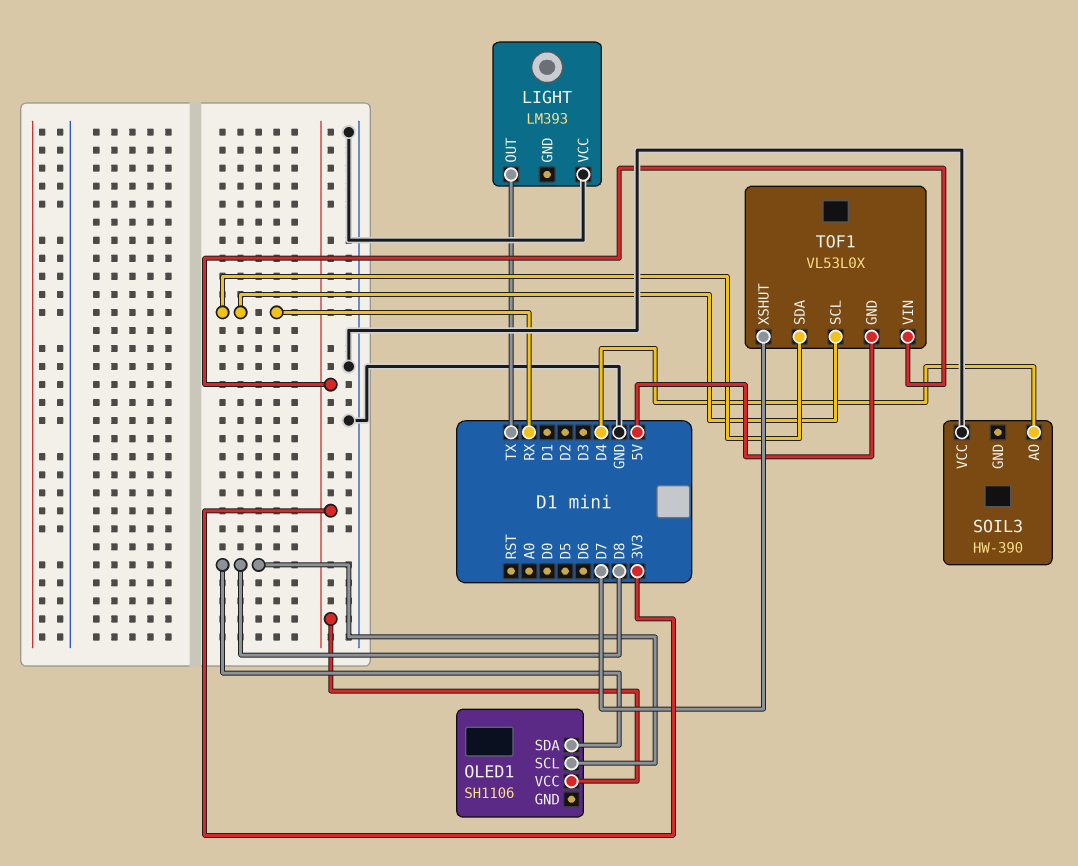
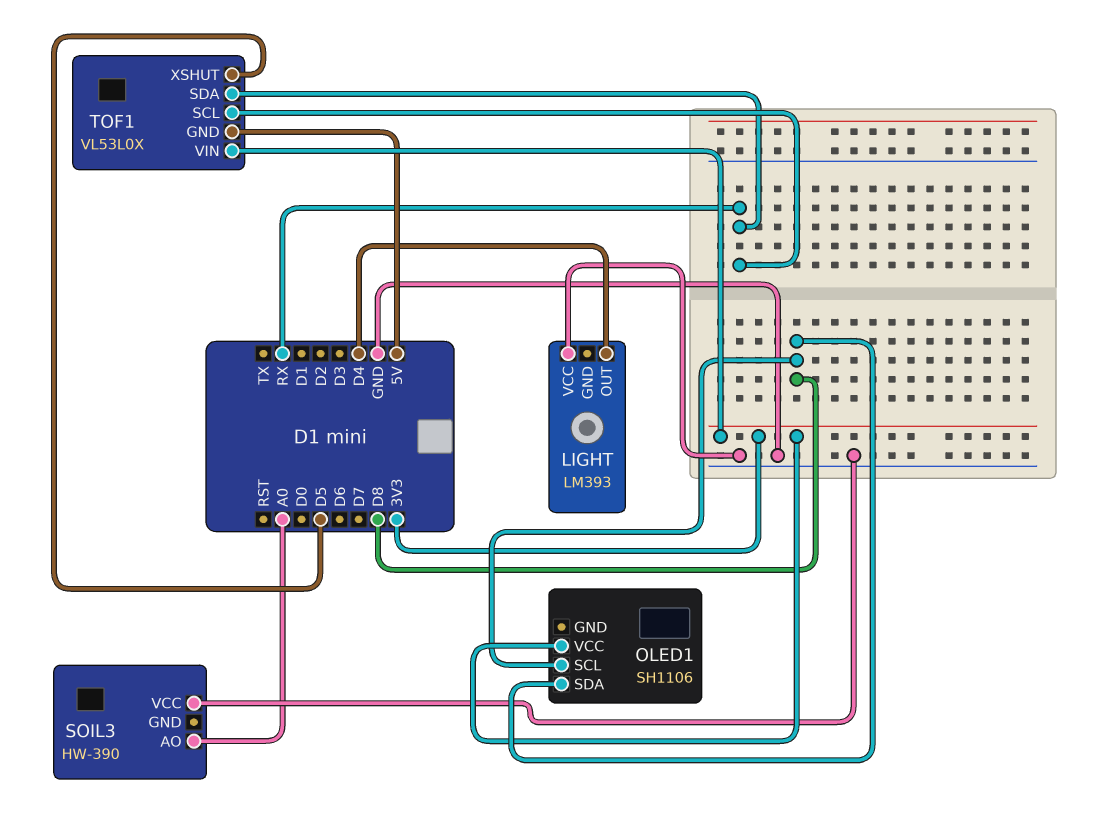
LIGHT pin OUT: TX -> D4
SOIL3 pin AO: D4 -> A0
TOF1 pin XSHUT: D7 -> D5

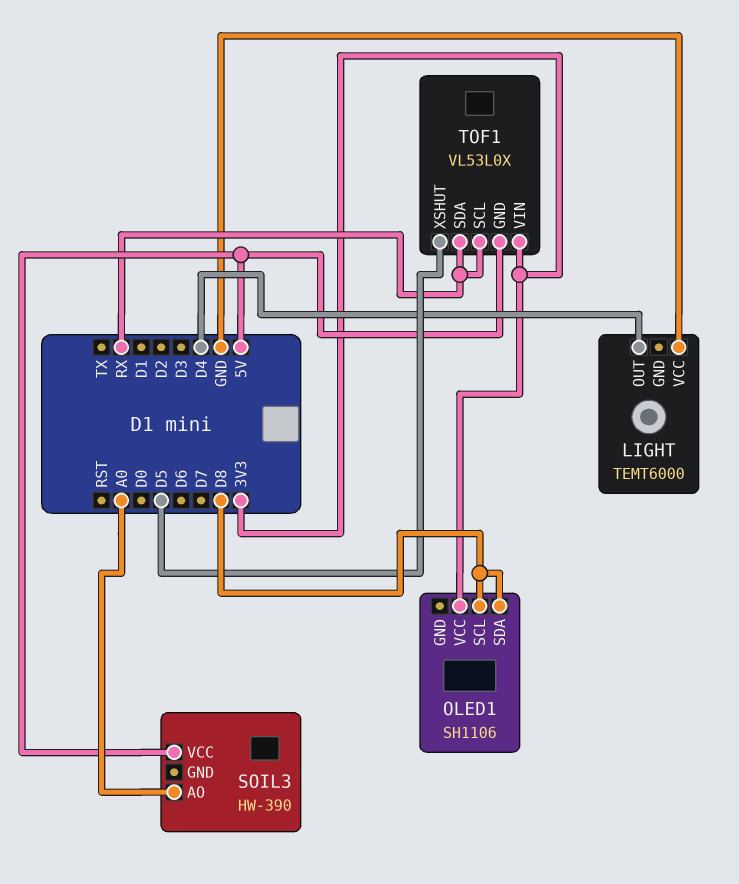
LIGHT: LM393 -> TEMT6000
SOIL3 pin VCC: GND -> 5V

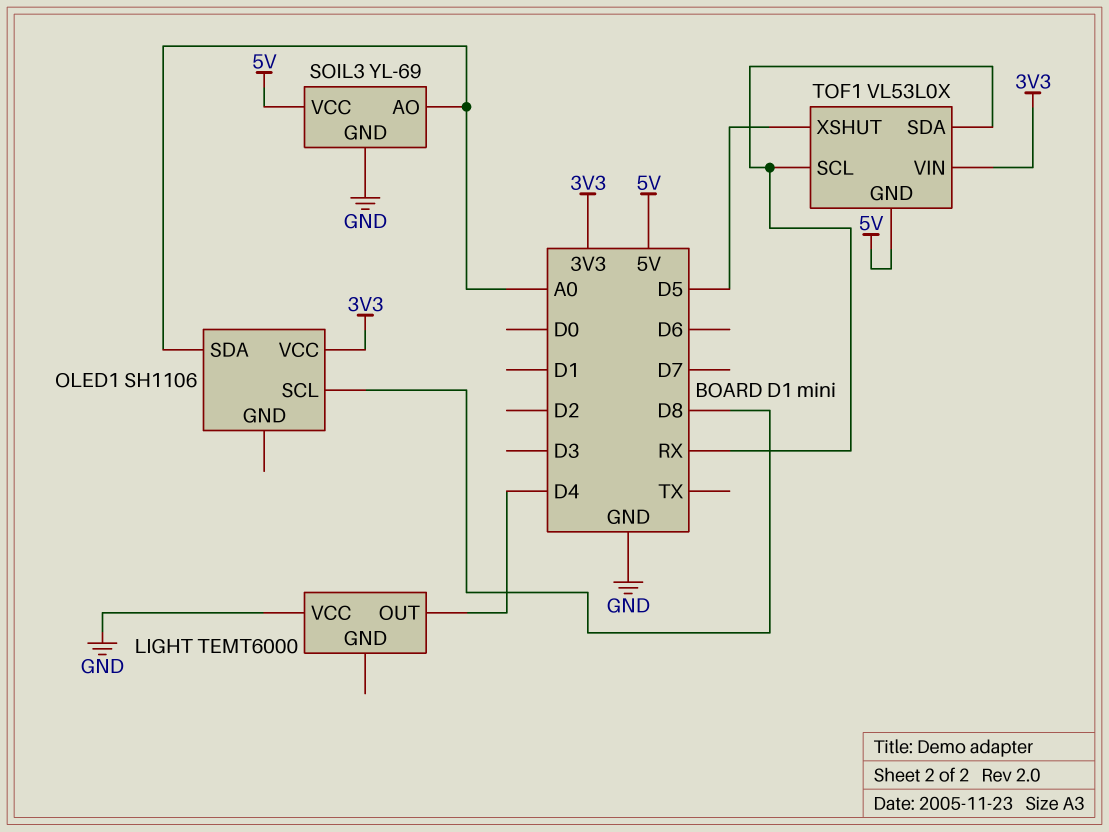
OLED1 pin SDA: D8 -> A0
SOIL3: HW-390 -> YL-69
SOIL3 pin GND: none -> GND

